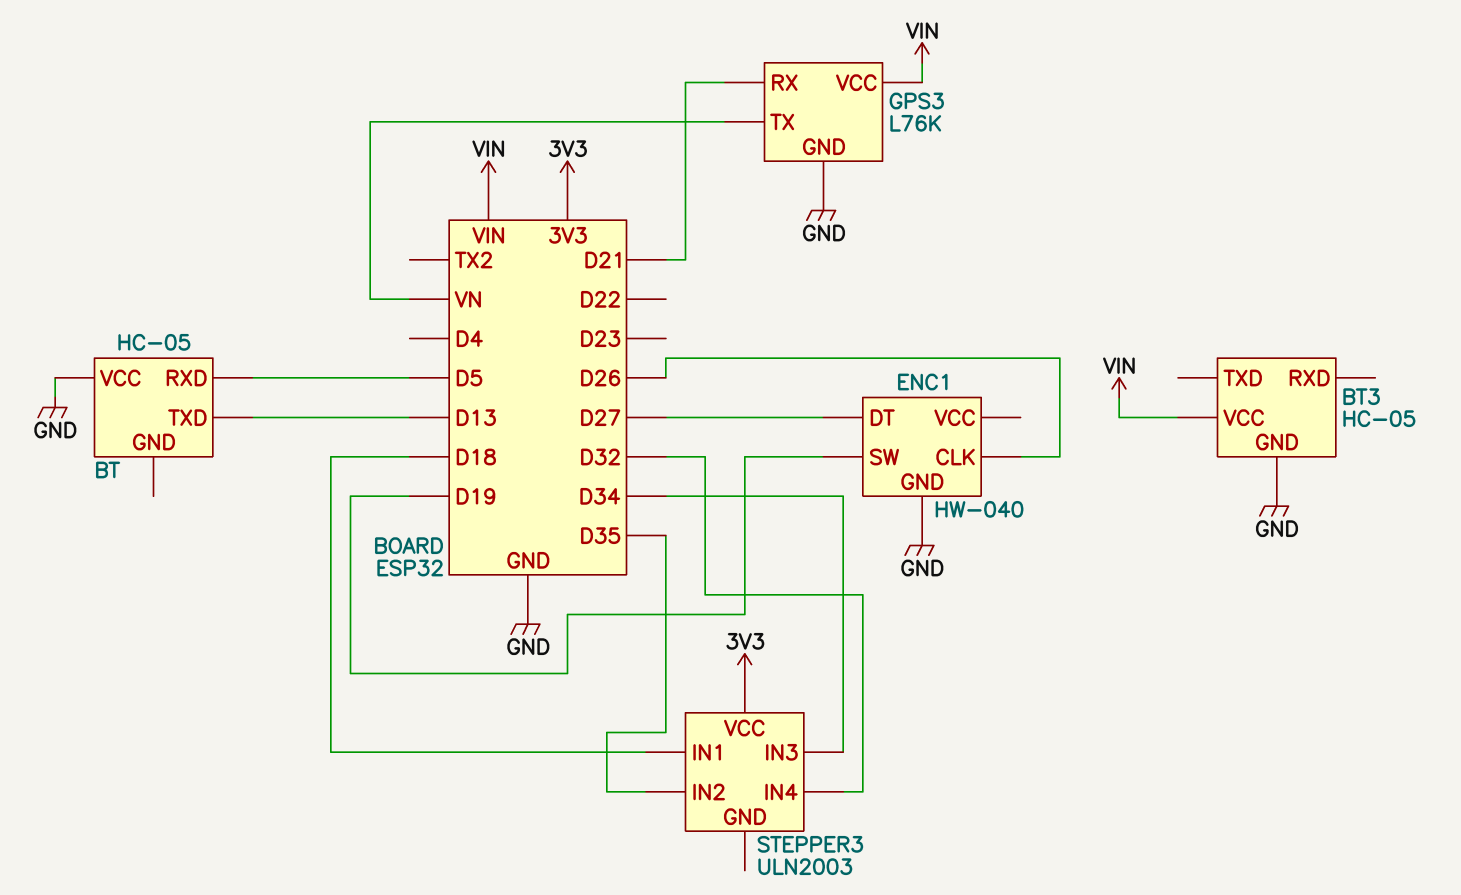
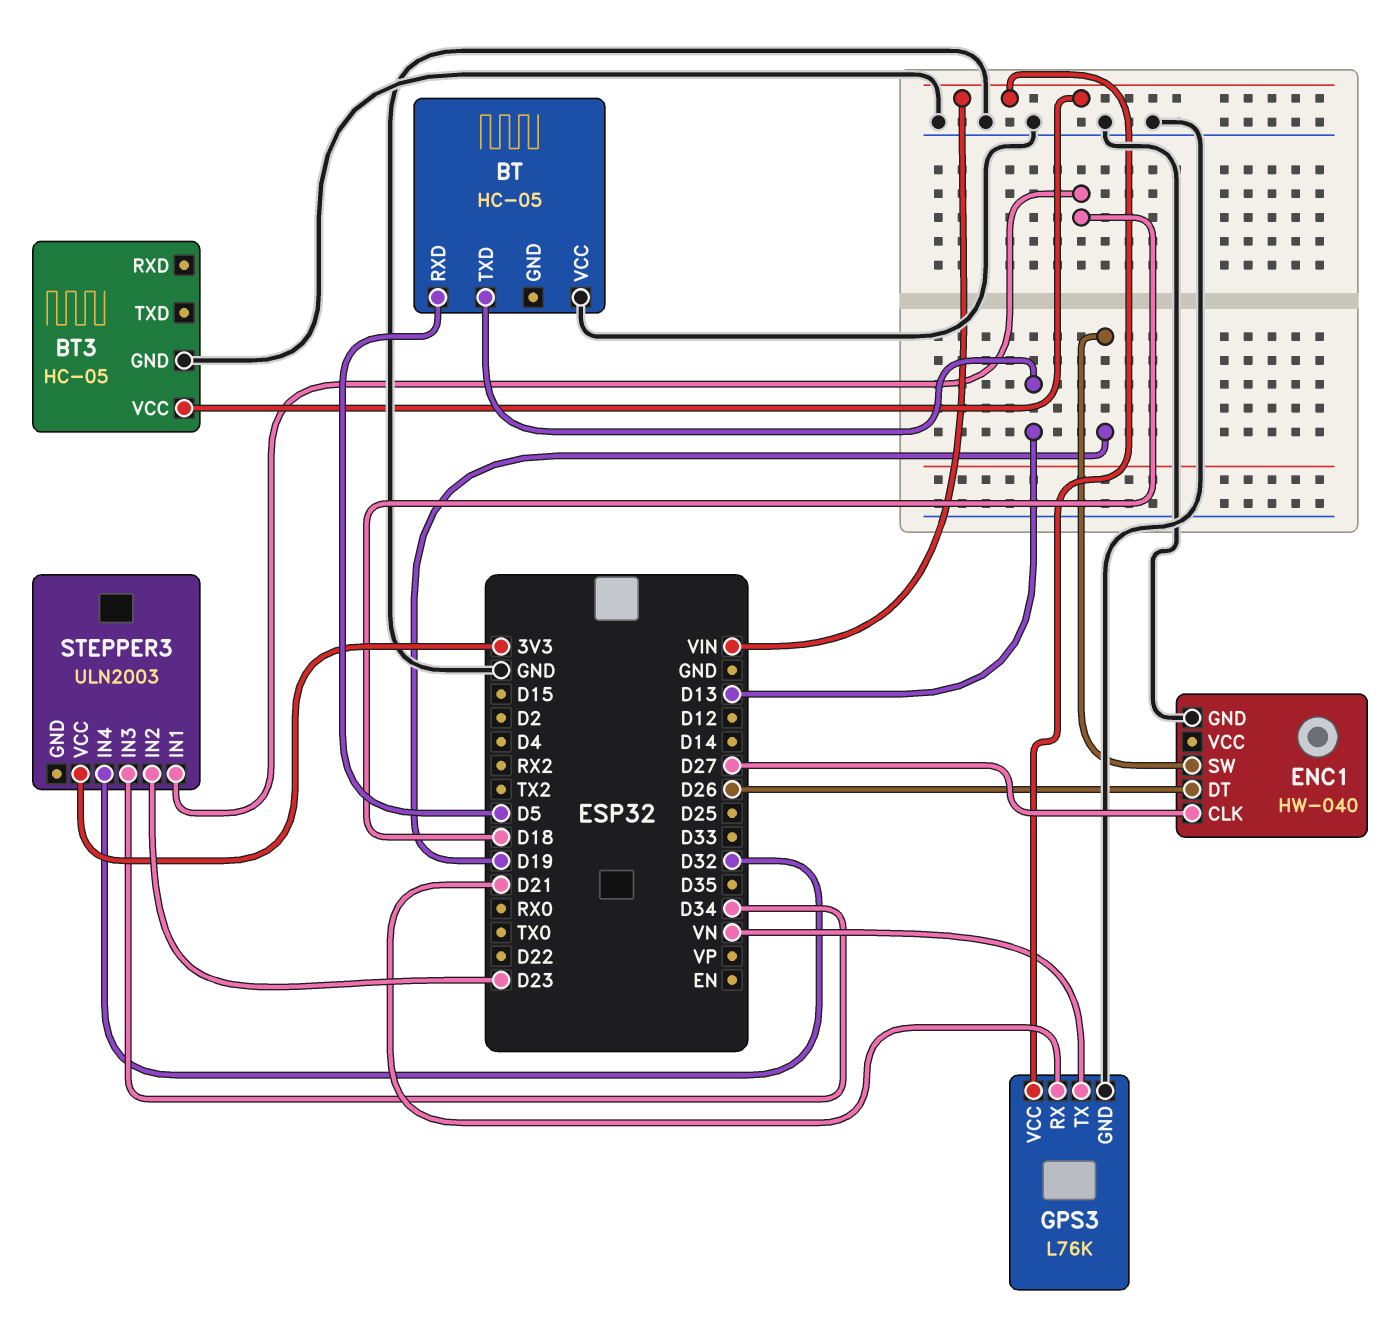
ENC1 pin CLK: D26 -> D27
ENC1 pin DT: D27 -> D26
STEPPER3 pin IN2: D35 -> D23

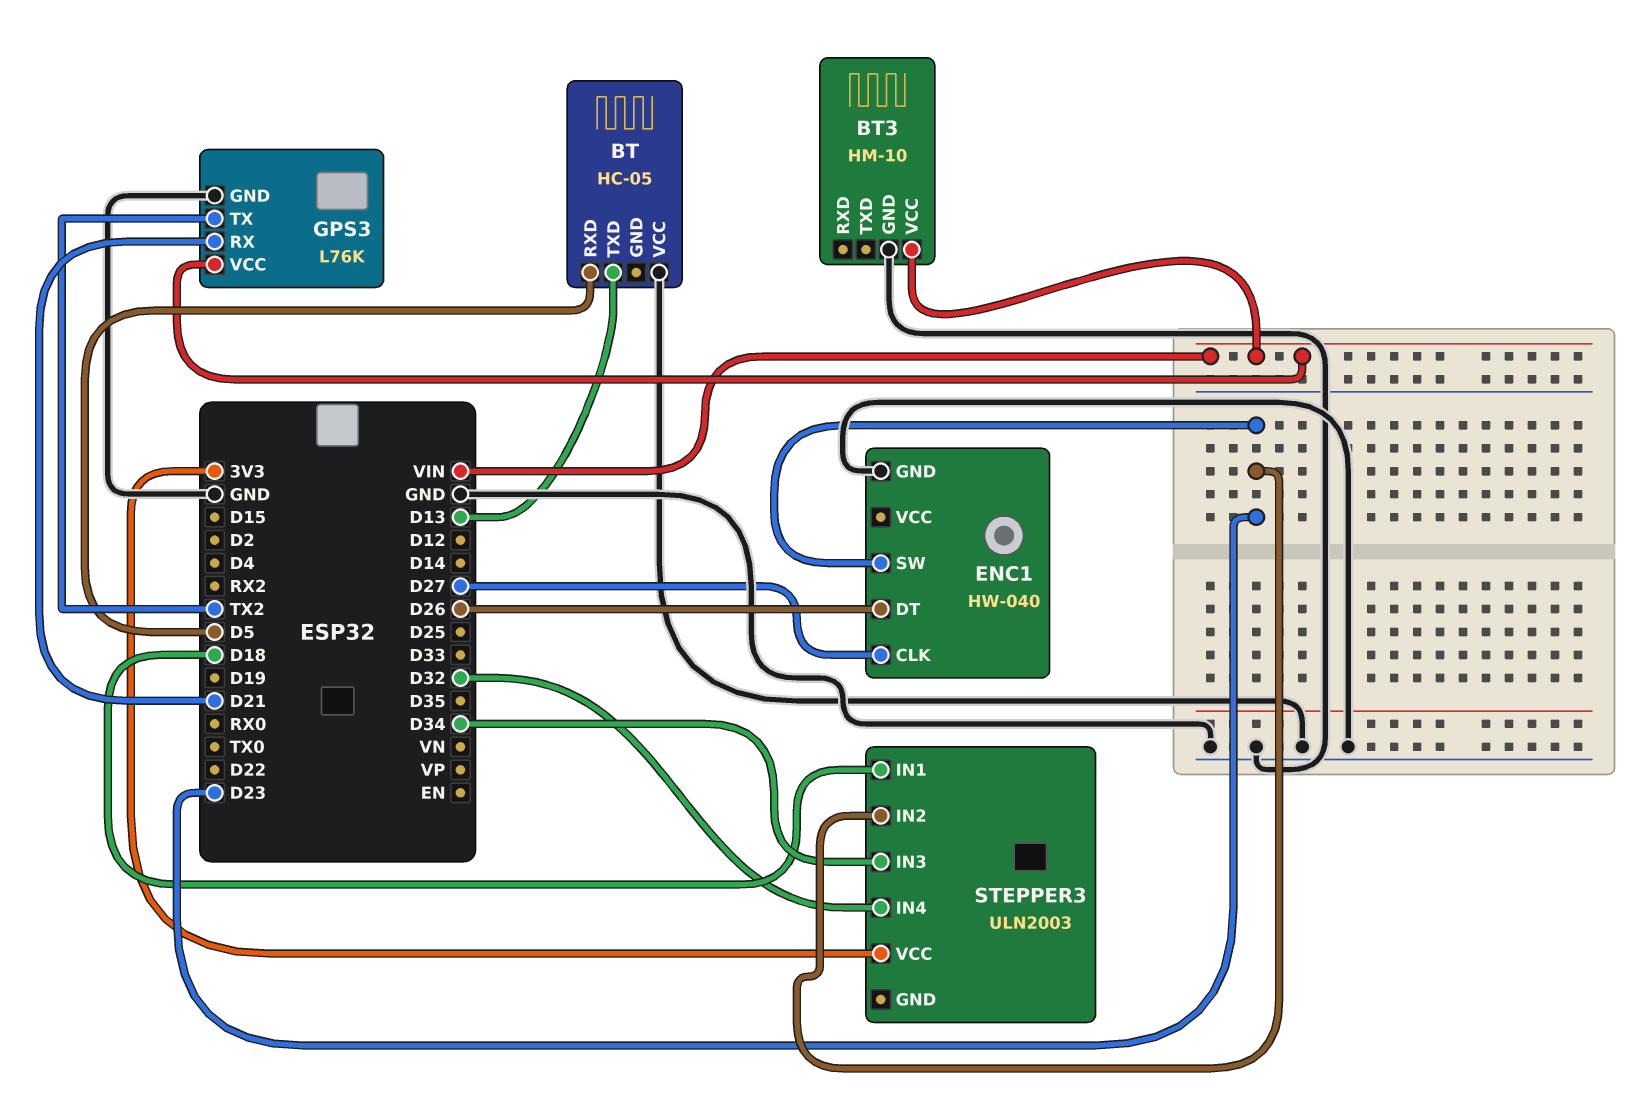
BT3: HC-05 -> HM-10
ENC1 pin SW: D19 -> D23
GPS3 pin TX: VN -> TX2

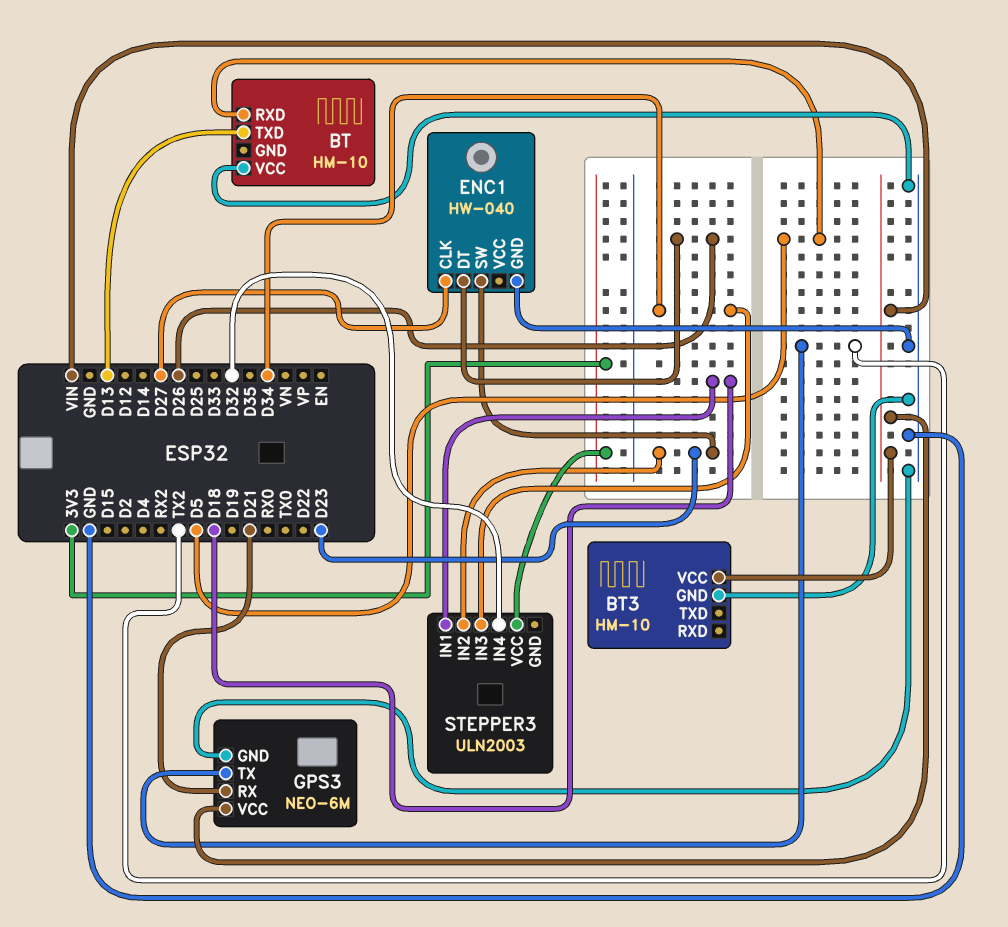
BT: HC-05 -> HM-10
GPS3: L76K -> NEO-6M

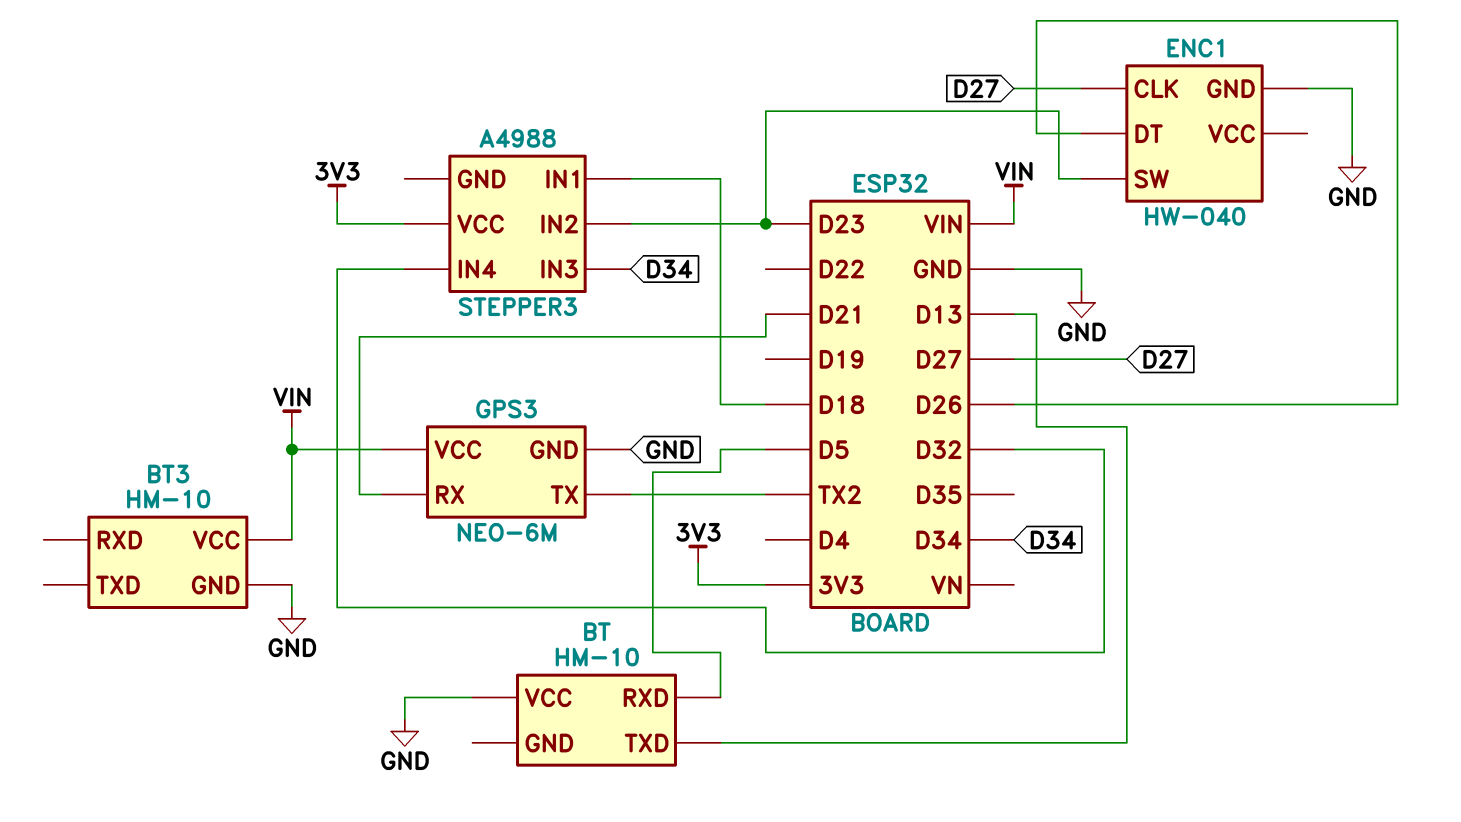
STEPPER3: ULN2003 -> A4988

